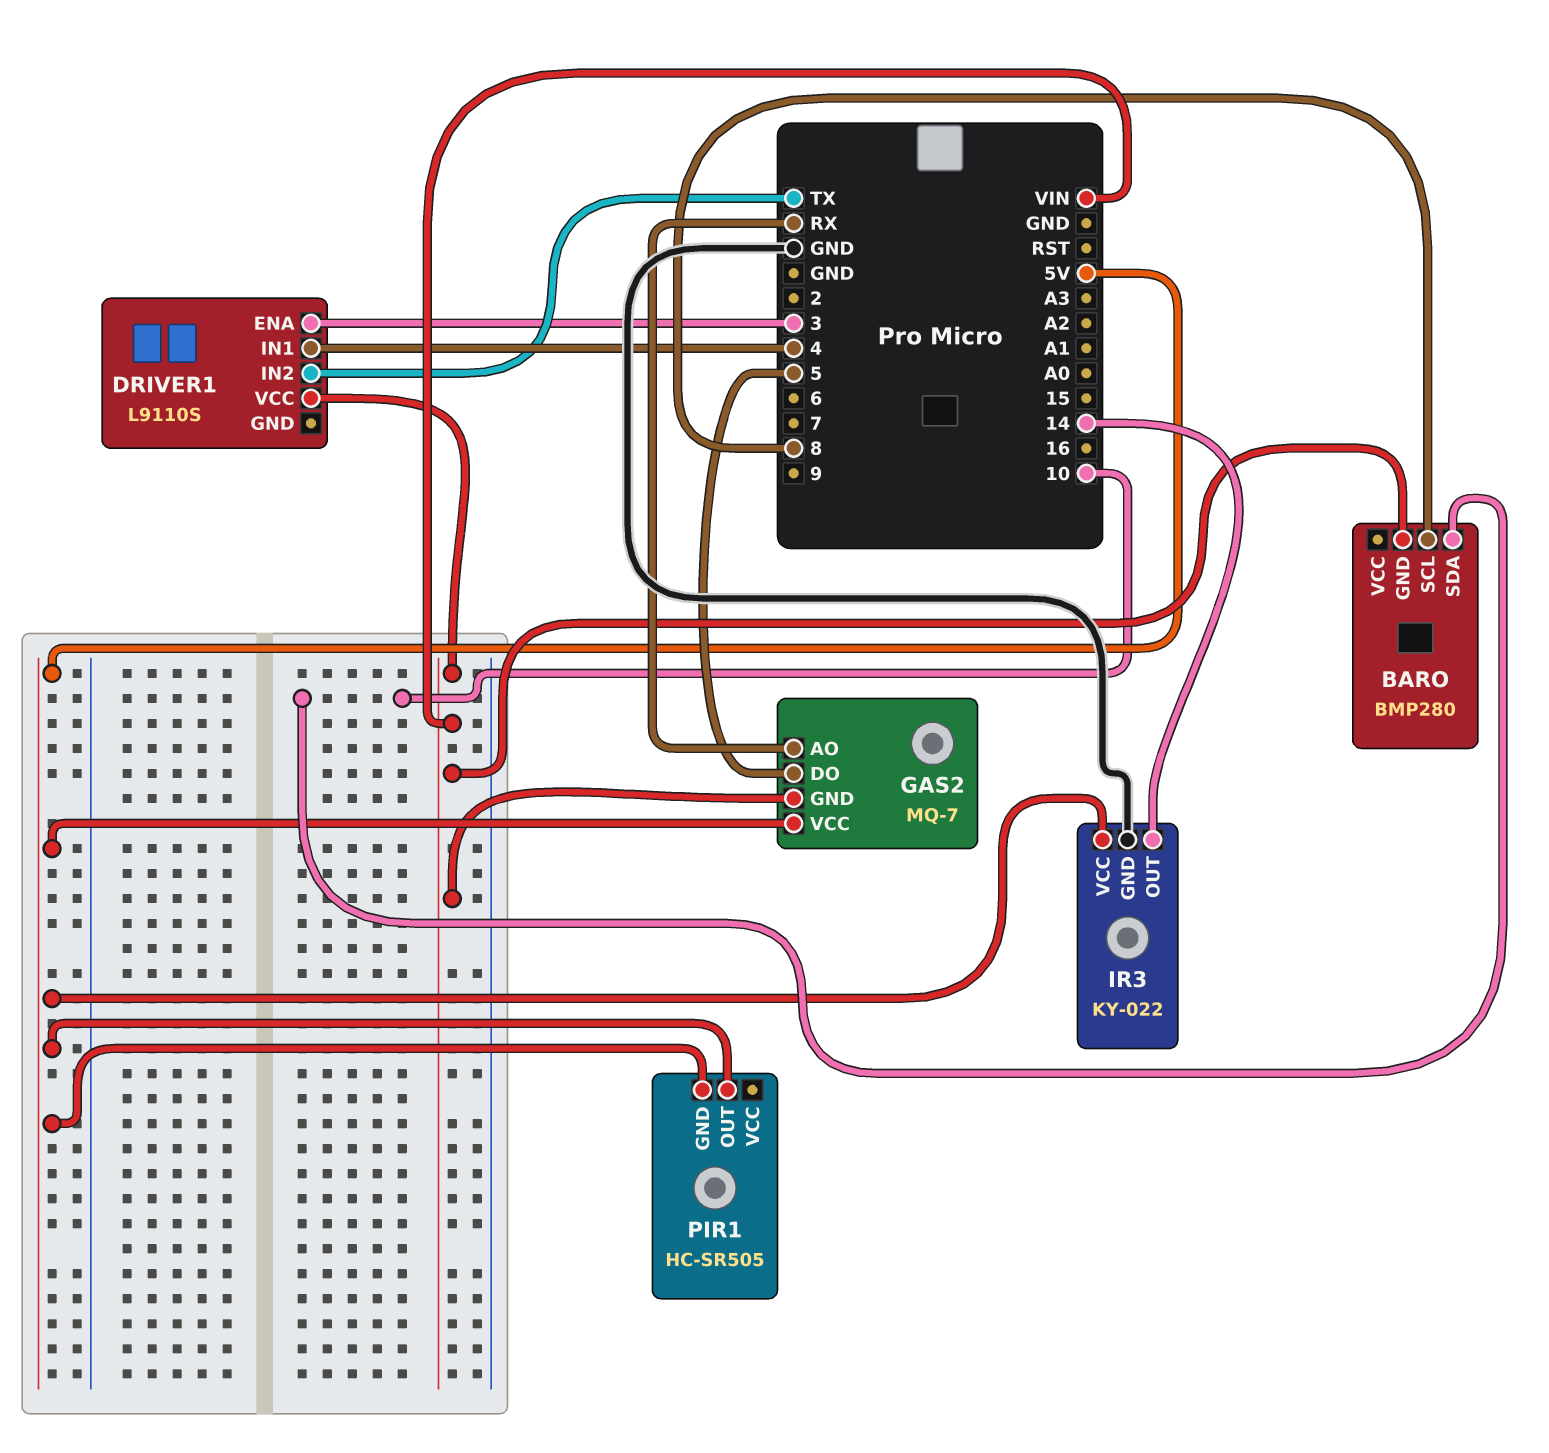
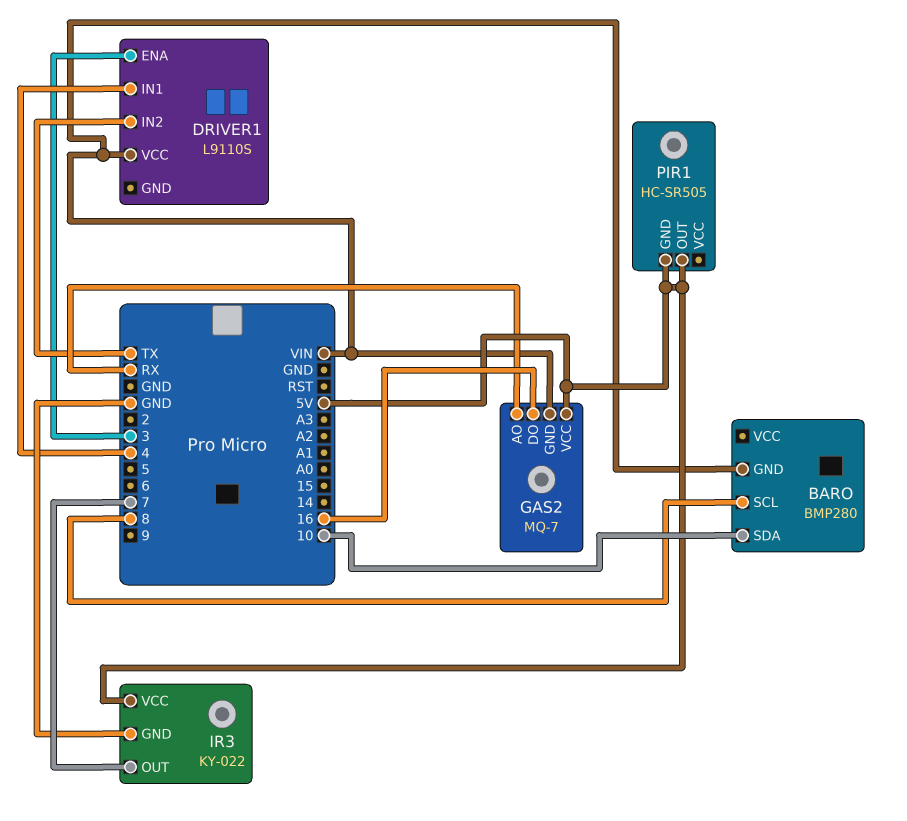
GAS2 pin DO: 5 -> 16
IR3 pin OUT: 14 -> 7

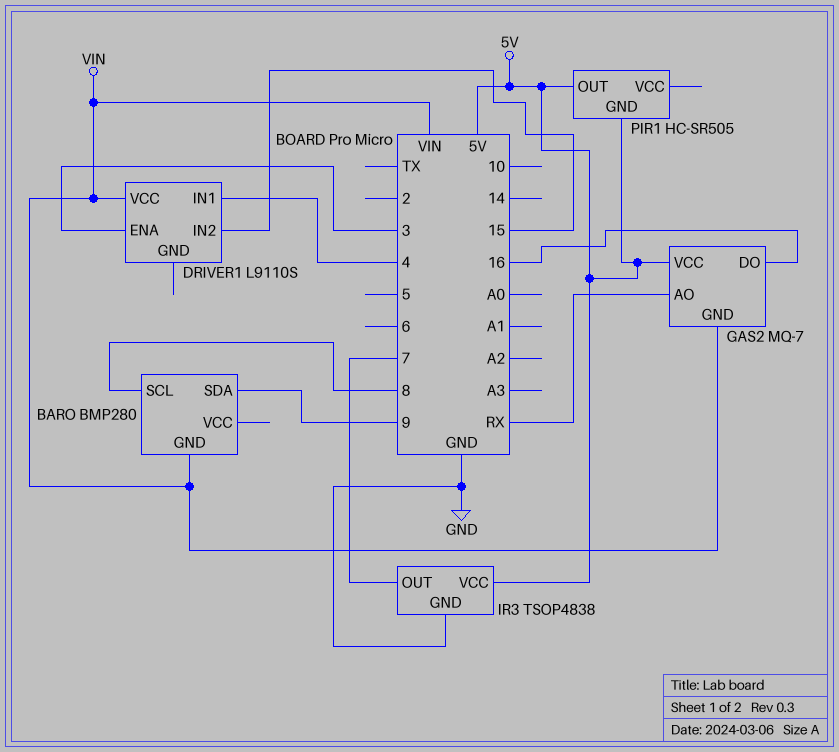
BARO pin SDA: 10 -> 9
DRIVER1 pin IN2: TX -> 15
IR3: KY-022 -> TSOP4838

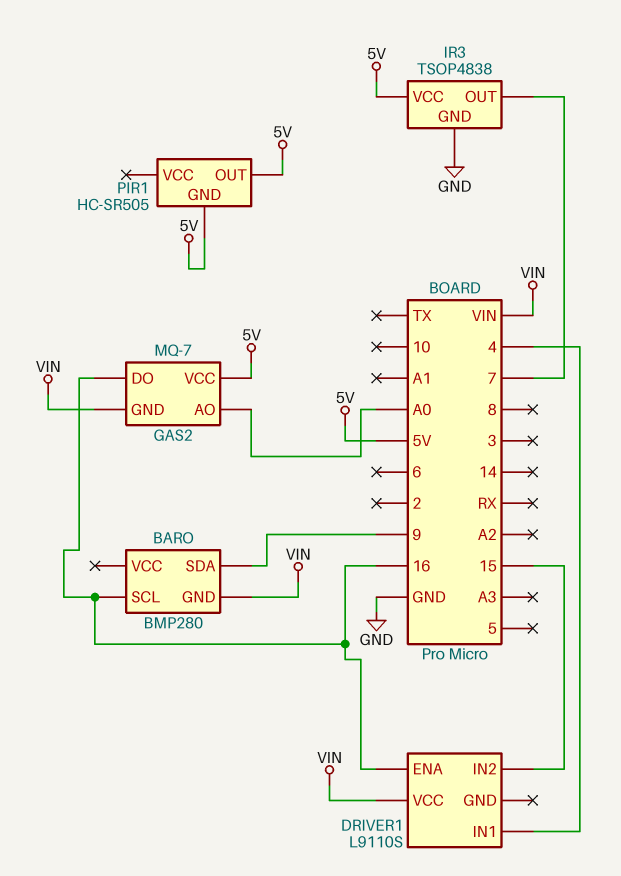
BARO pin SCL: 8 -> 16
DRIVER1 pin ENA: 3 -> 16
GAS2 pin AO: RX -> A0

